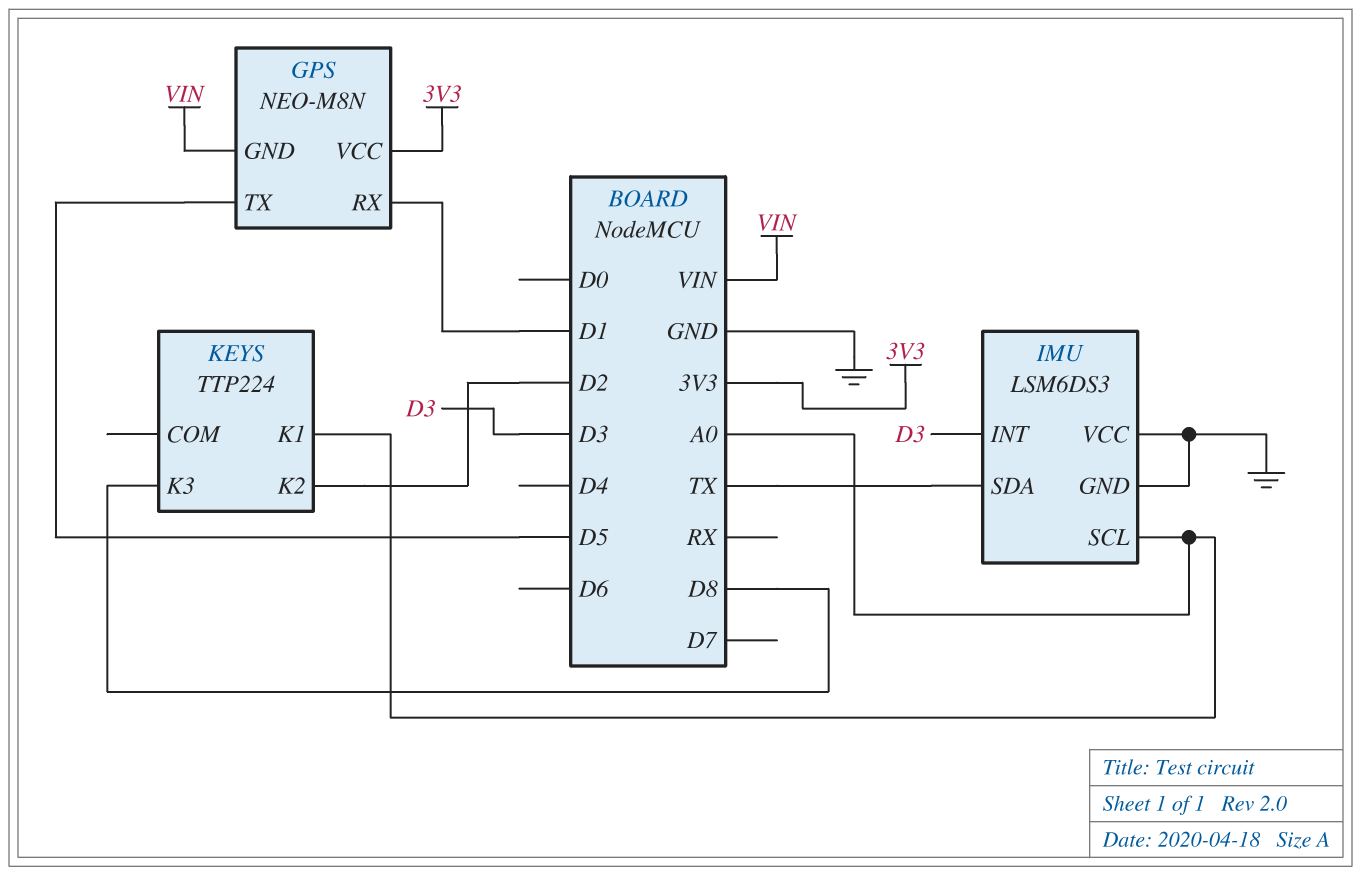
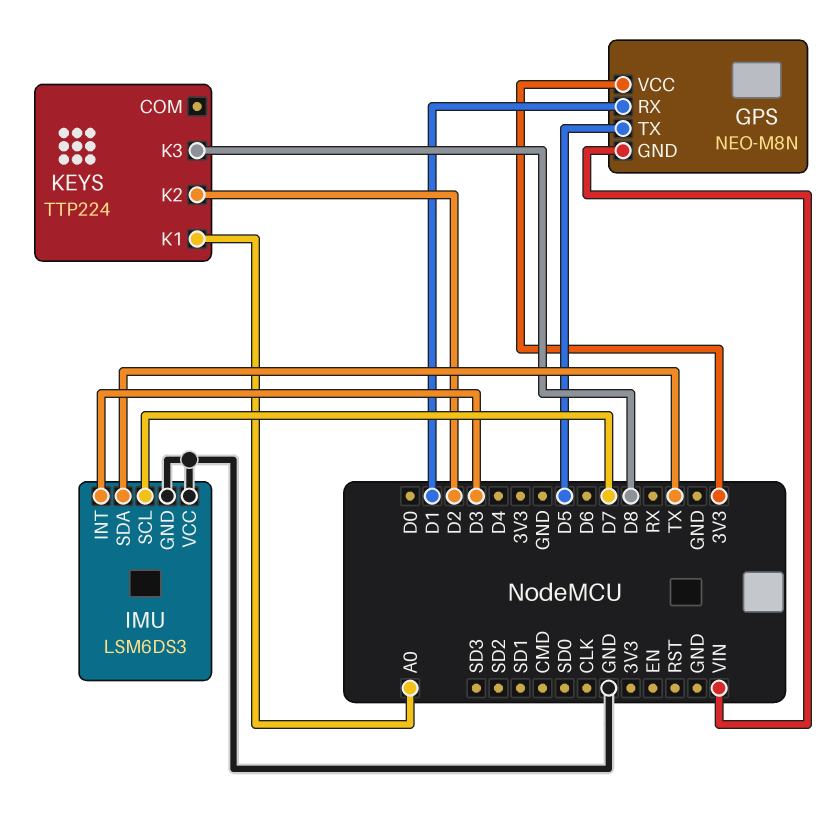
IMU pin SCL: A0 -> D7

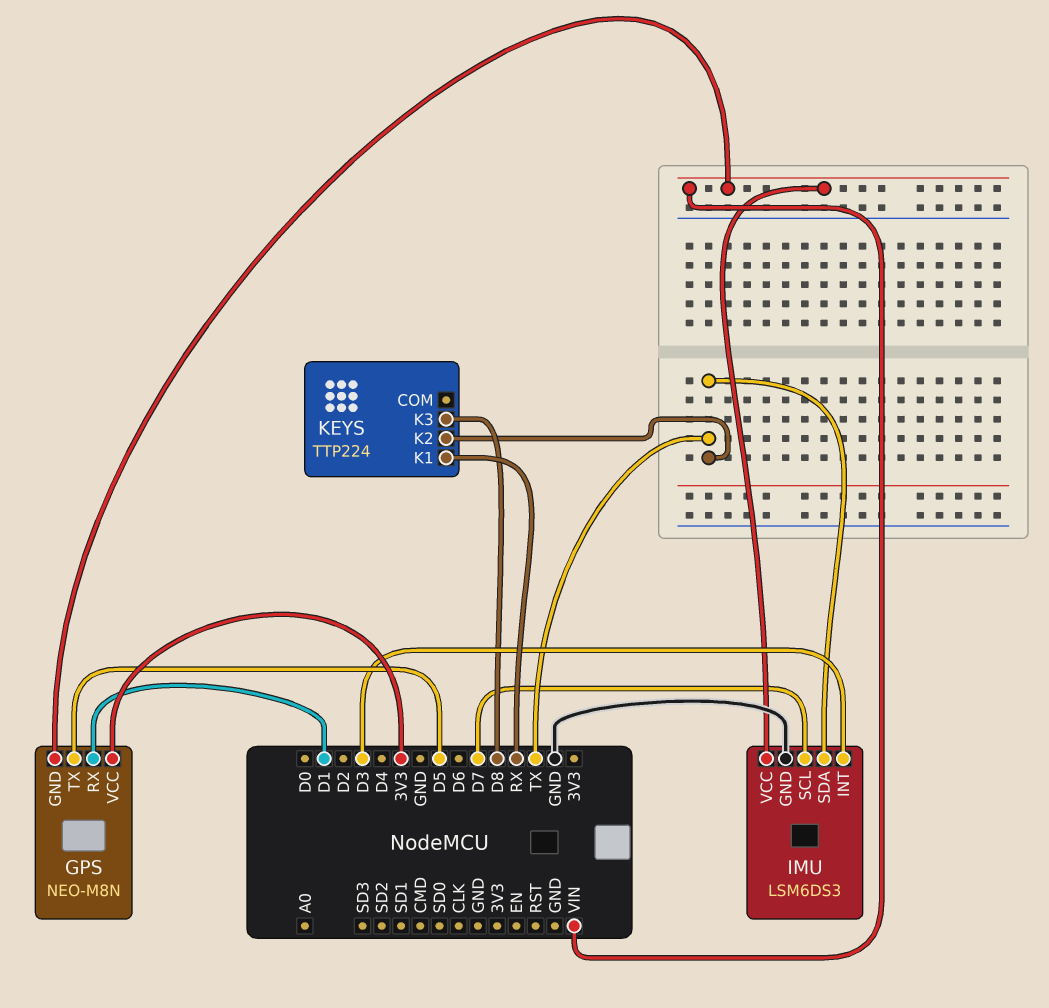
IMU pin VCC: GND -> VIN
KEYS pin K1: A0 -> RX
KEYS pin K2: D2 -> TX

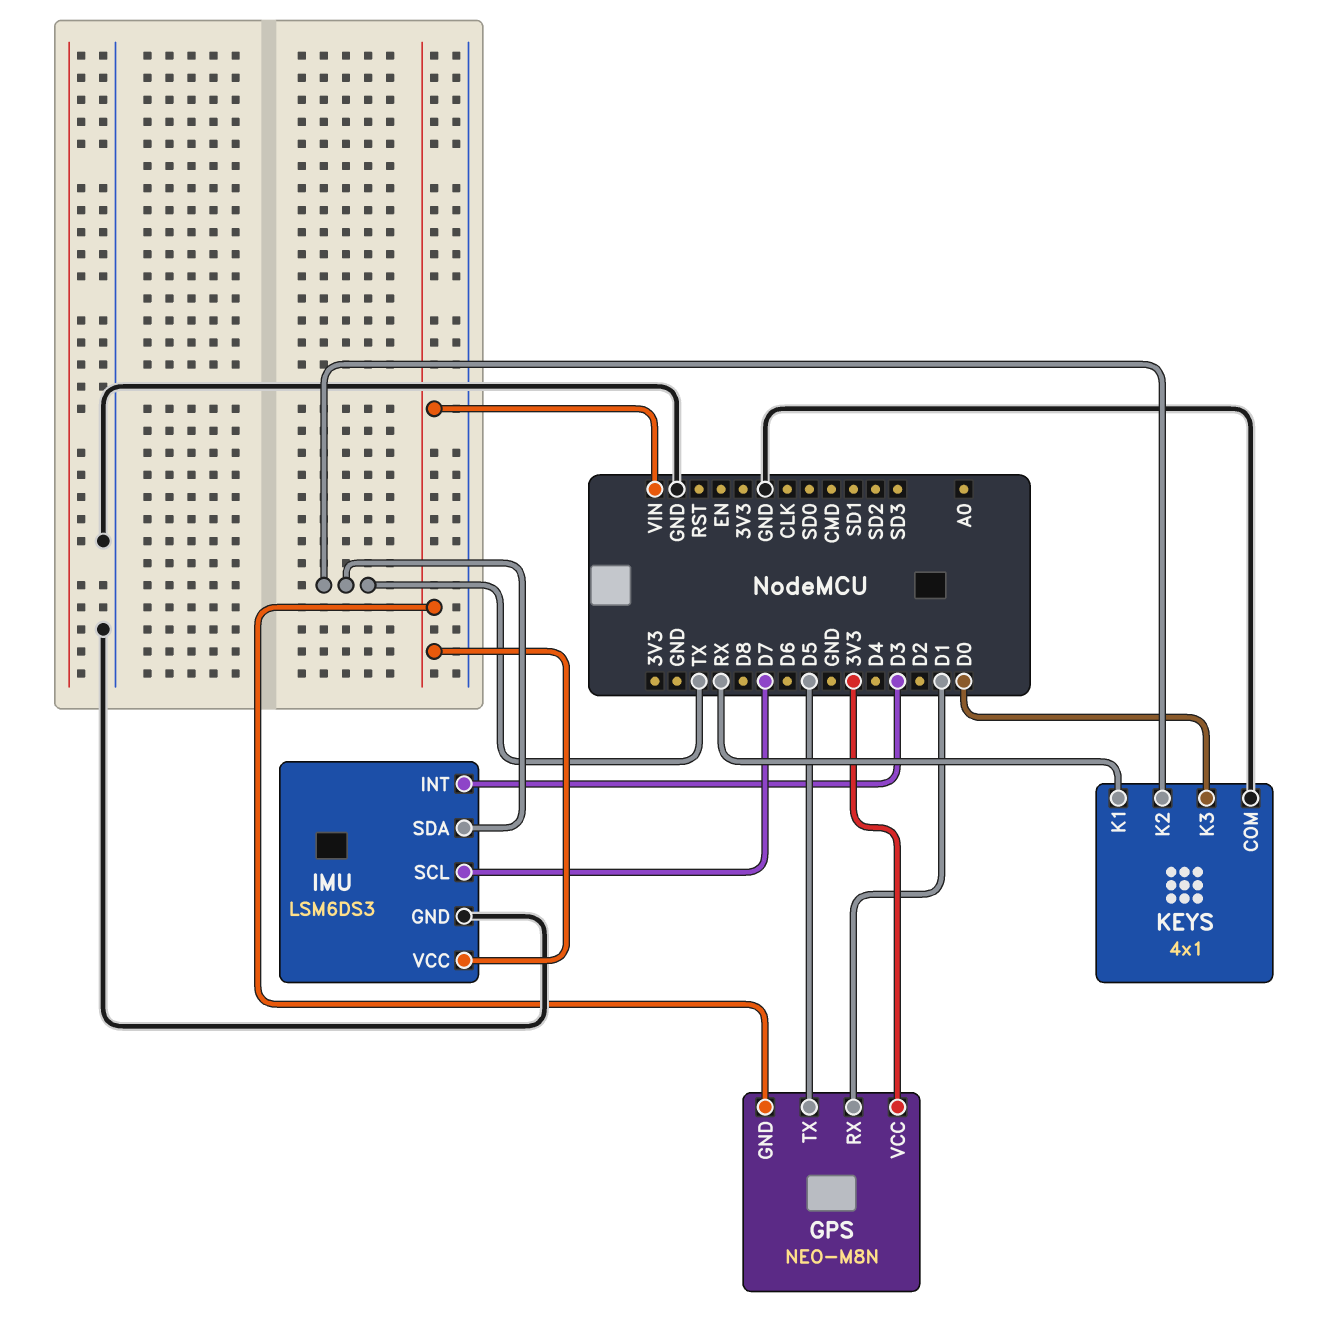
KEYS: TTP224 -> 4x1
KEYS pin COM: none -> GND
KEYS pin K3: D8 -> D0

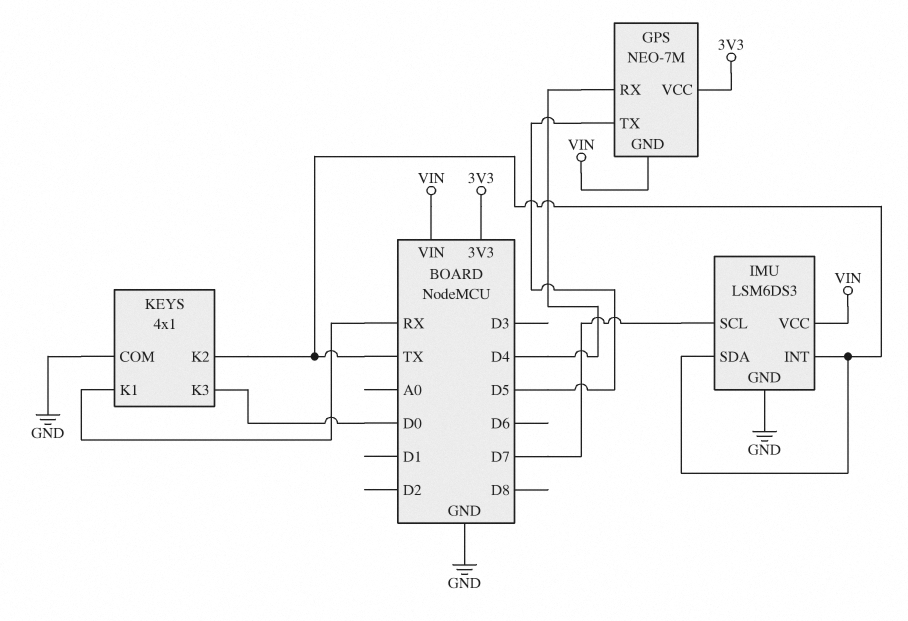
GPS: NEO-M8N -> NEO-7M
GPS pin RX: D1 -> D4
IMU pin INT: D3 -> TX

